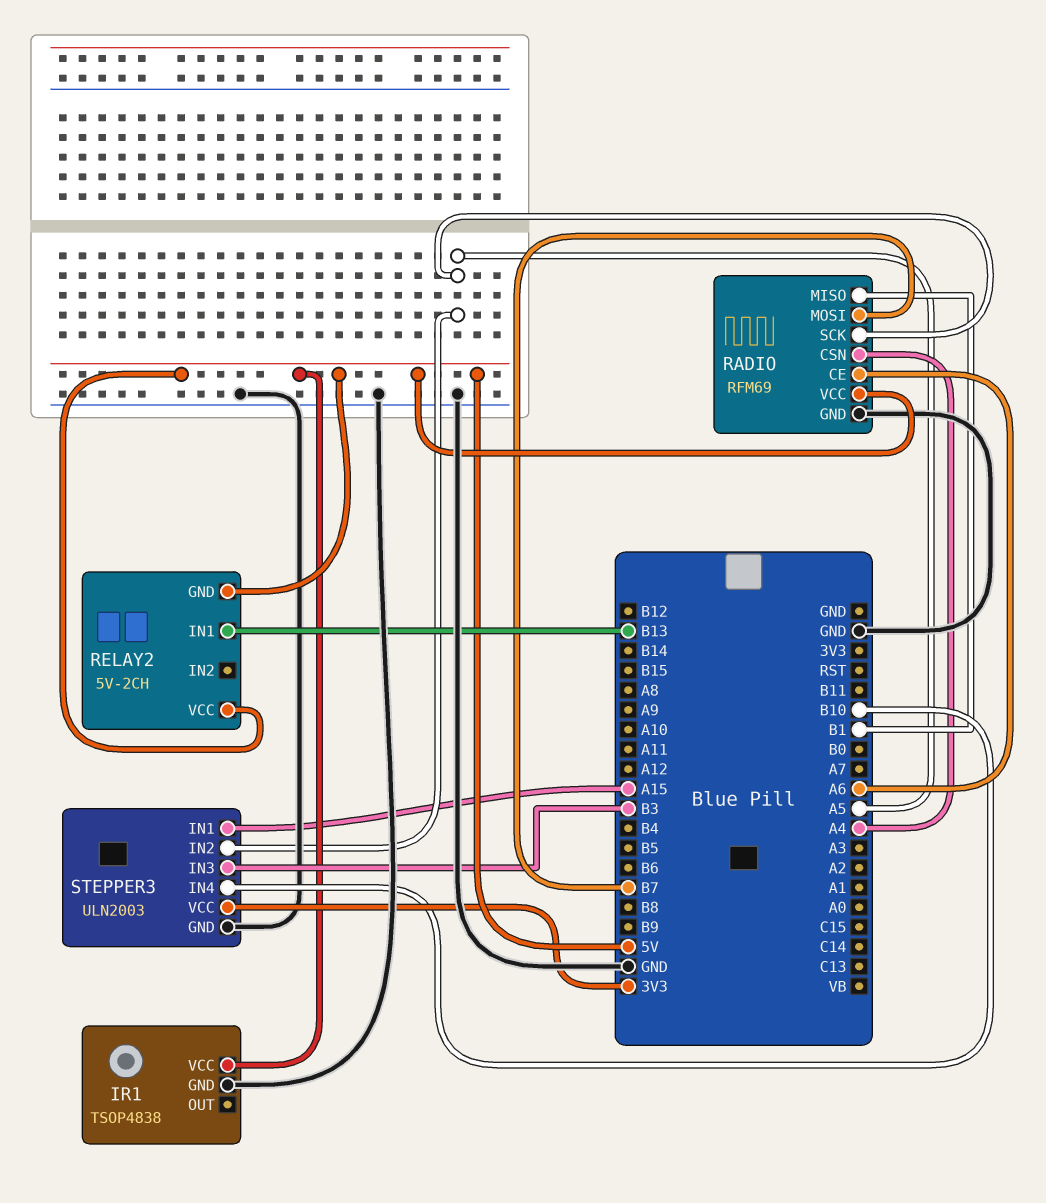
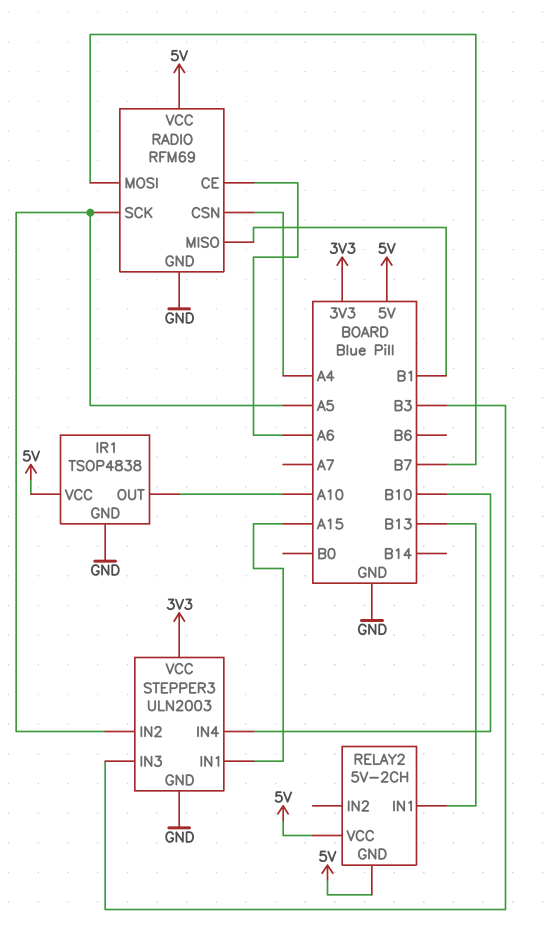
IR1 pin OUT: none -> A10

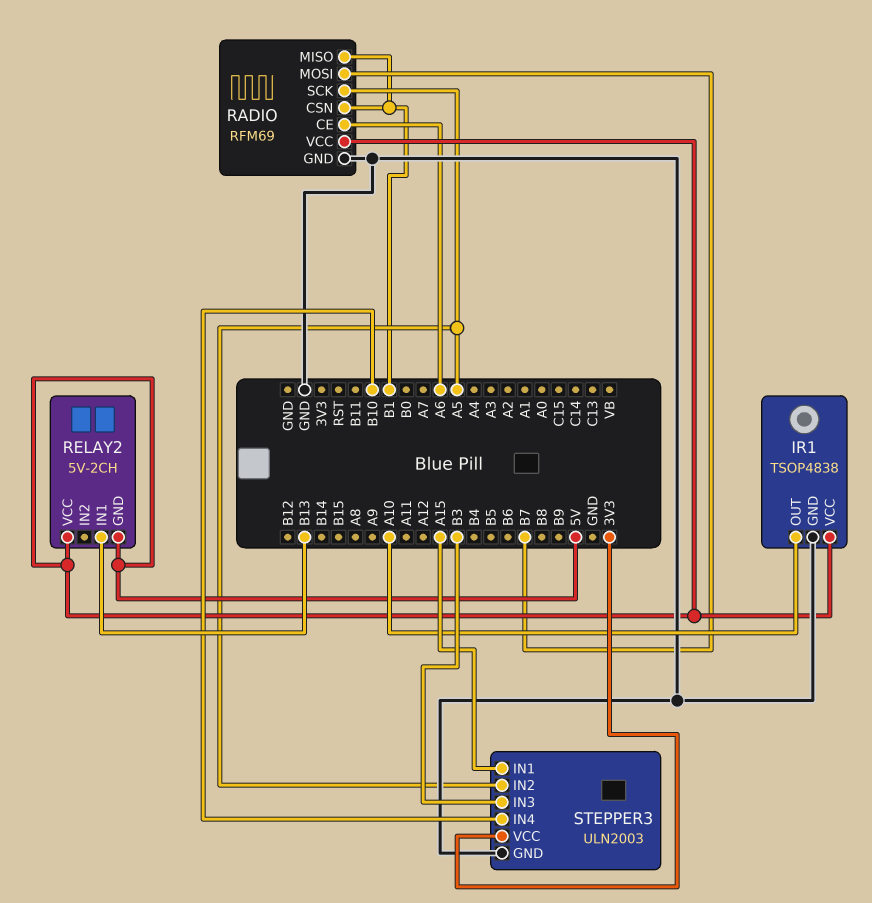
RADIO pin CSN: A4 -> B1

